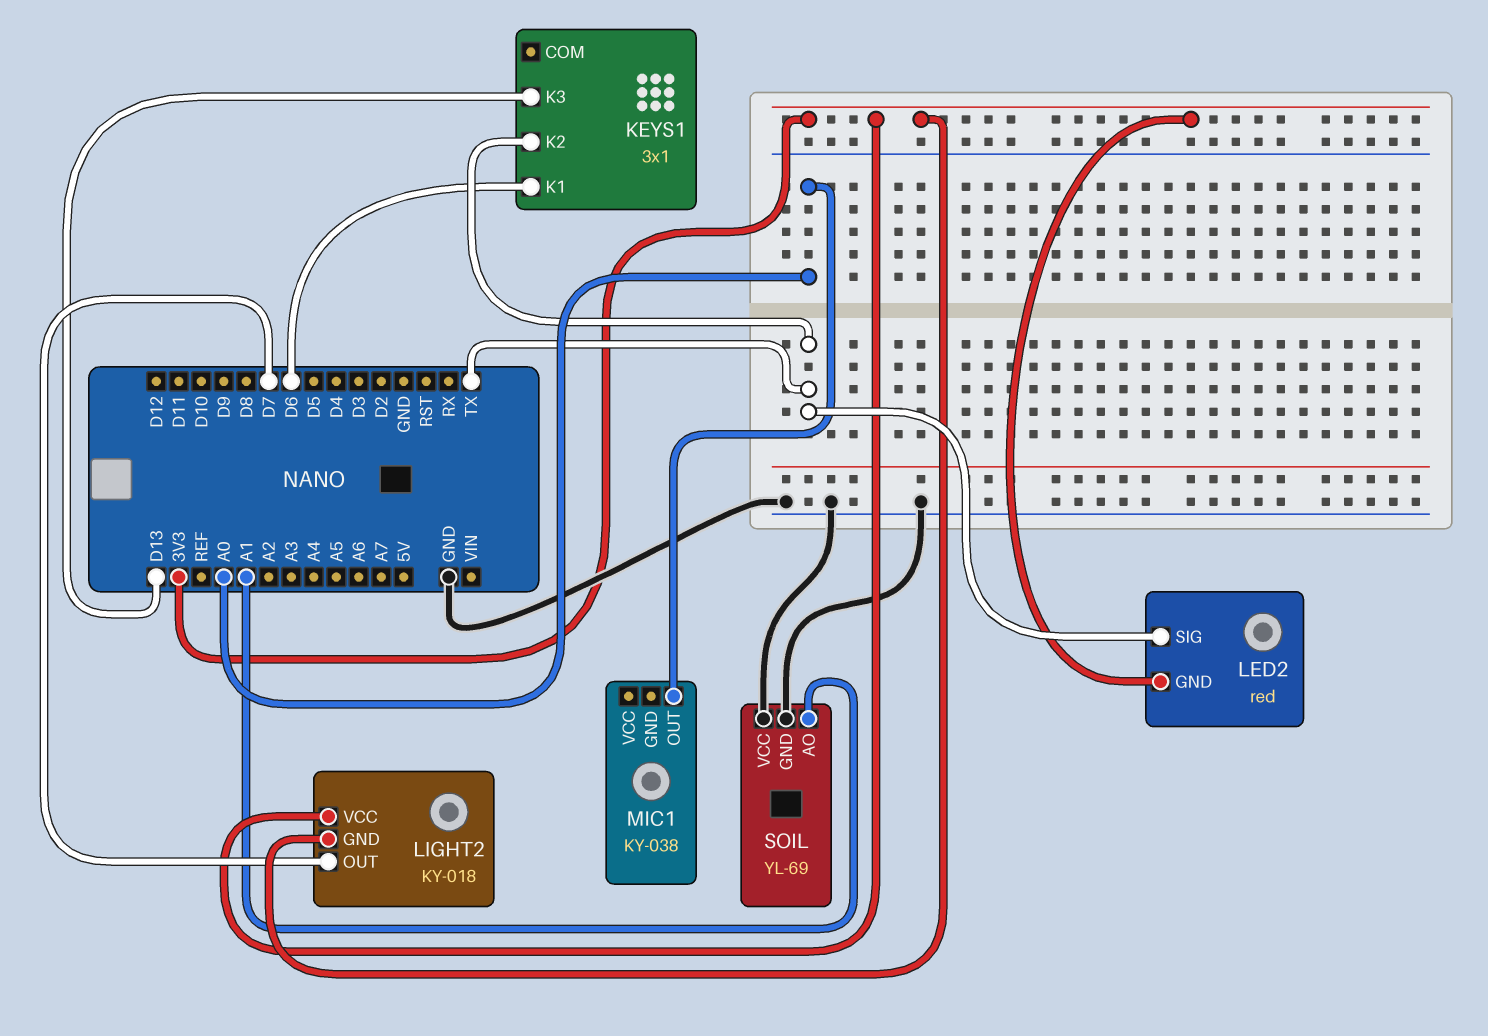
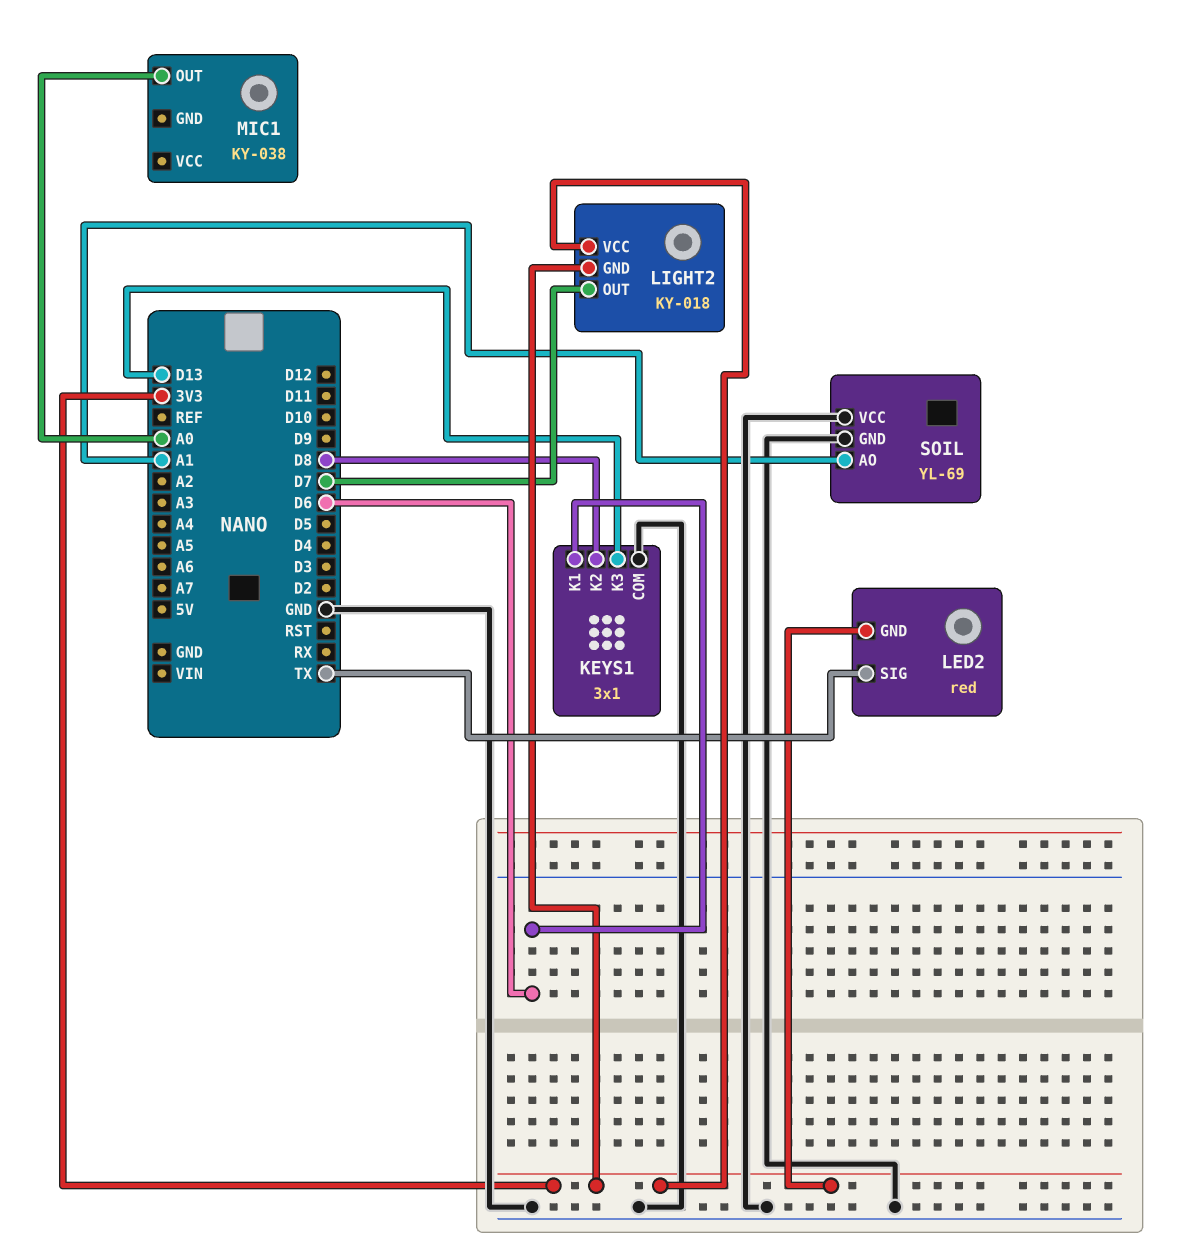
KEYS1 pin COM: none -> GND
KEYS1 pin K2: TX -> D8

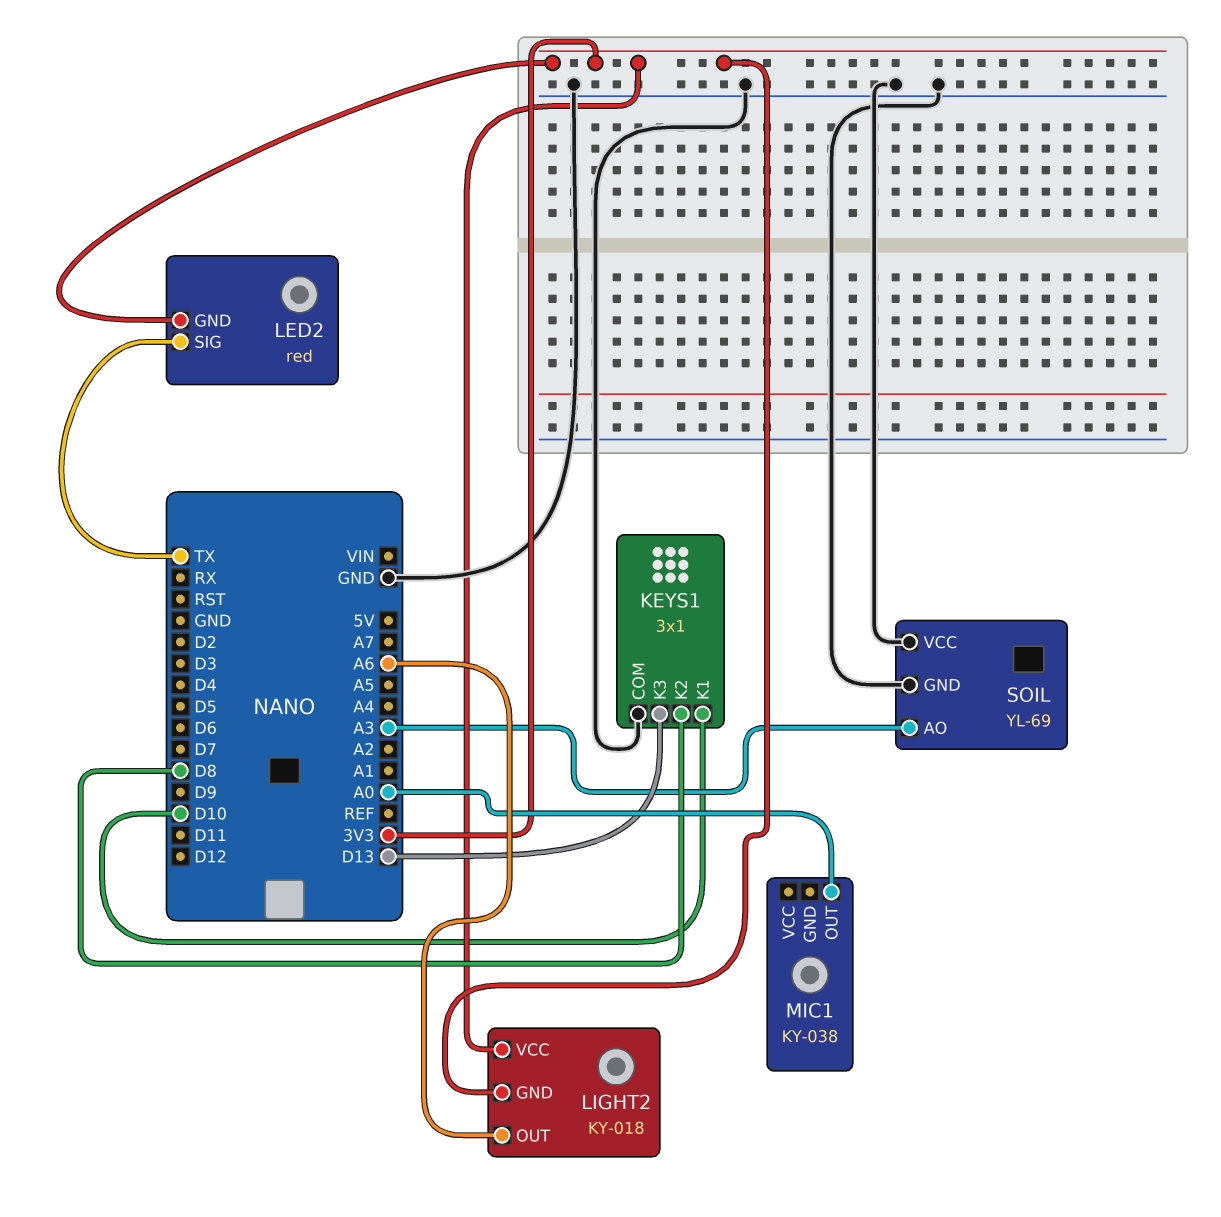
KEYS1 pin K1: D6 -> D10
LIGHT2 pin OUT: D7 -> A6
SOIL pin AO: A1 -> A3

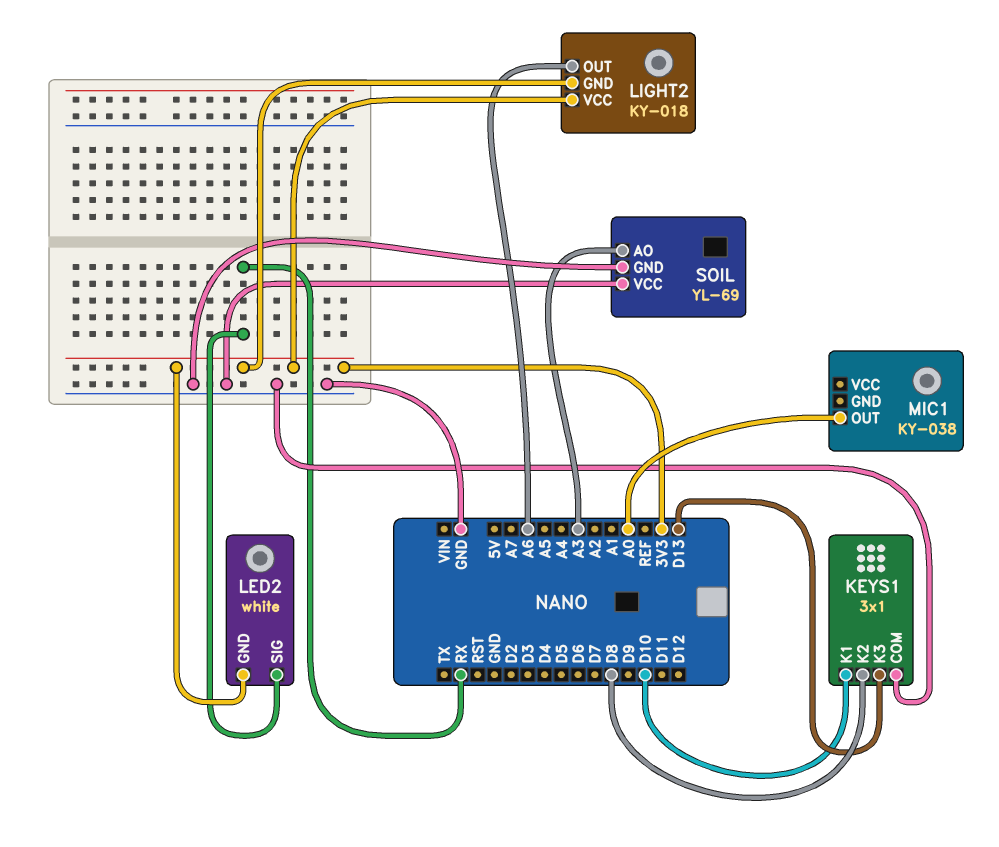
LED2: red -> white
LED2 pin SIG: TX -> RX

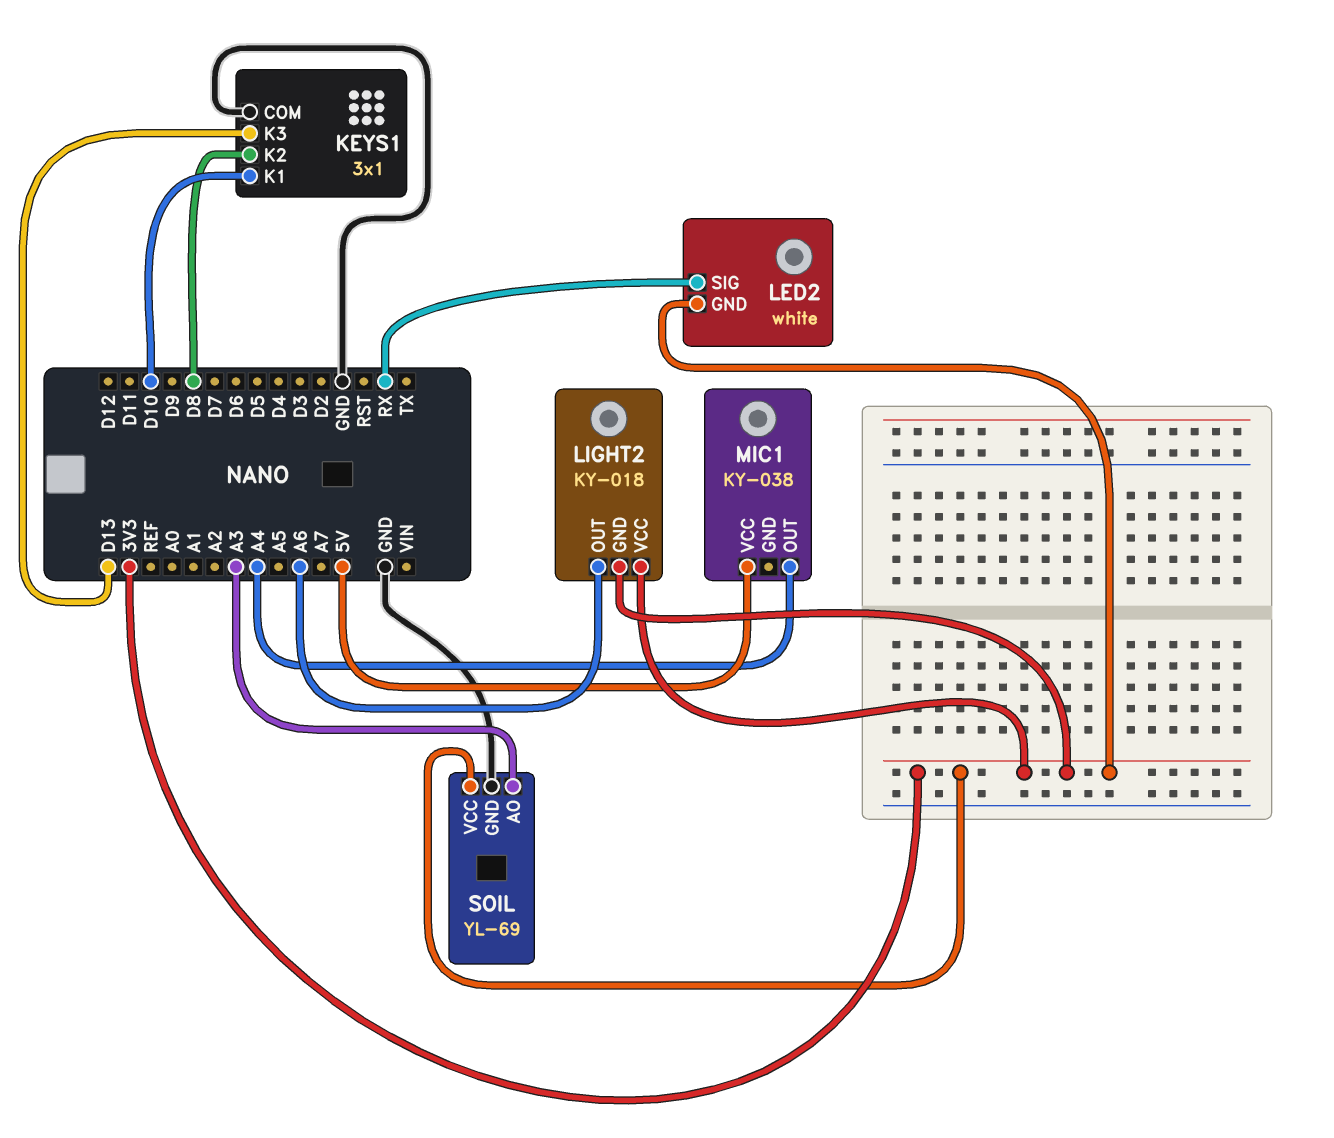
MIC1 pin OUT: A0 -> A4
MIC1 pin VCC: none -> 5V
SOIL pin VCC: GND -> 3V3

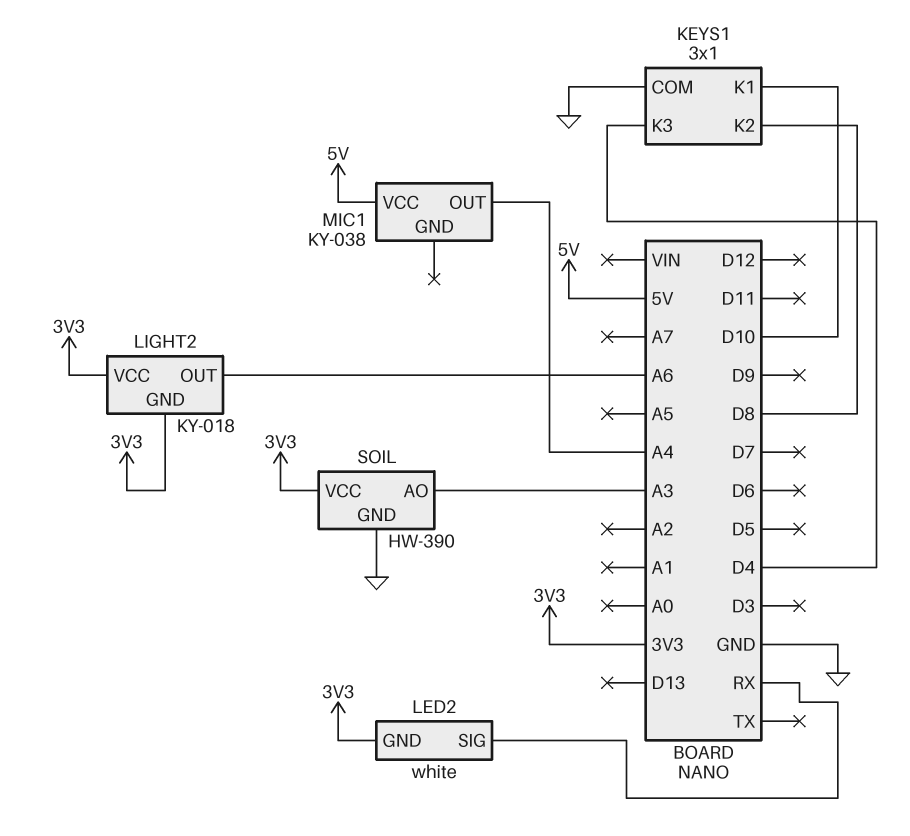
KEYS1 pin K3: D13 -> D4
SOIL: YL-69 -> HW-390

